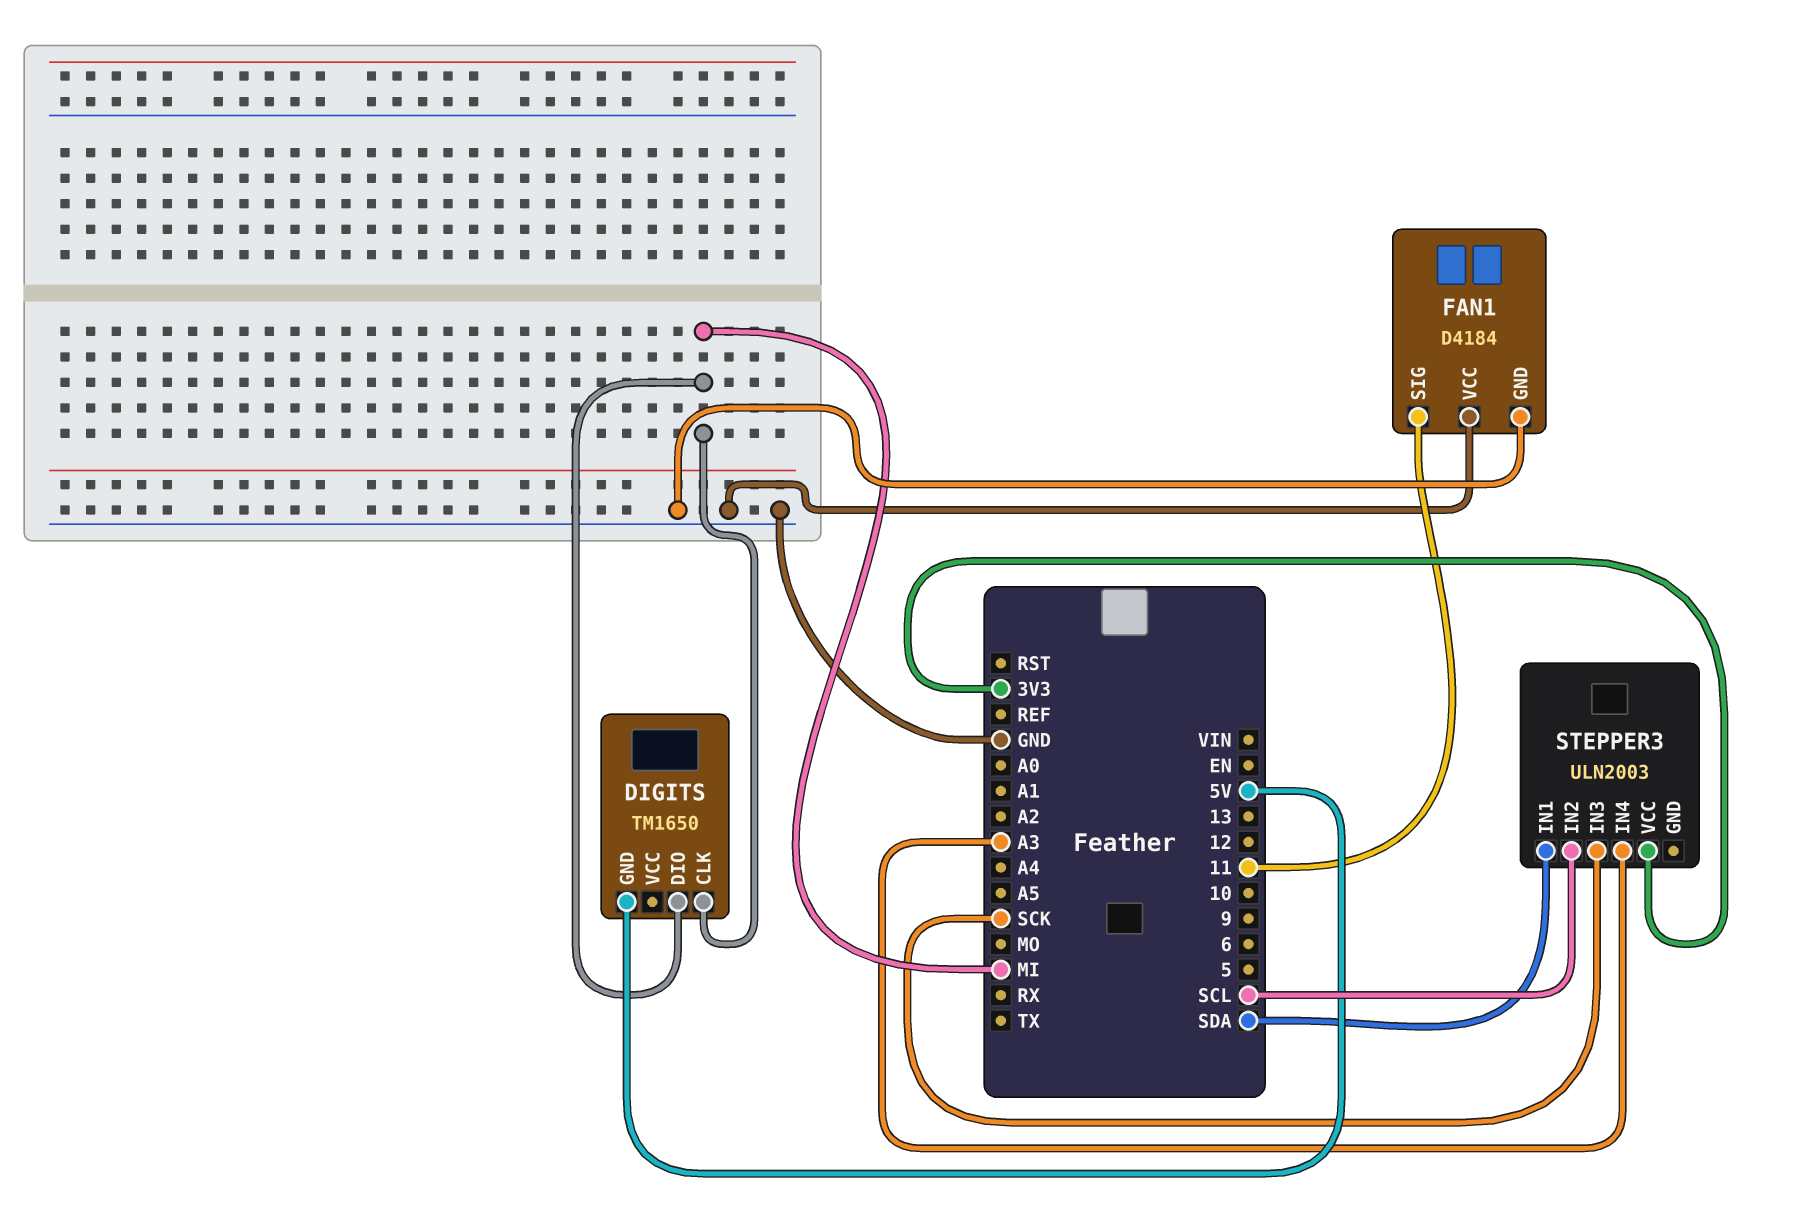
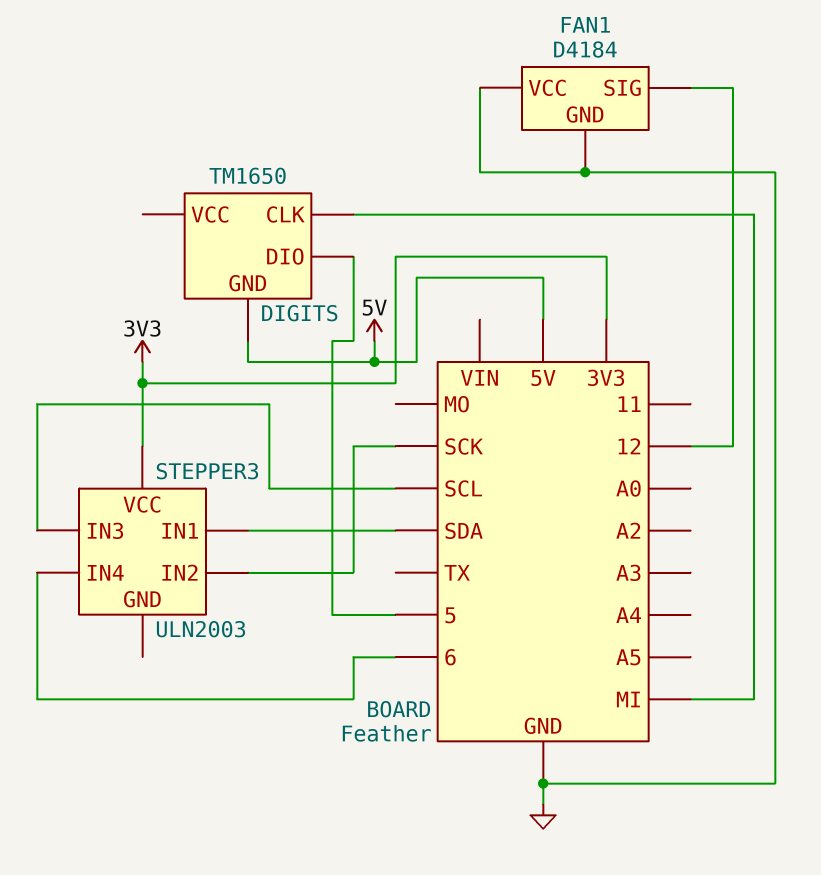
DIGITS pin DIO: MI -> 5
FAN1 pin SIG: 11 -> 12
STEPPER3 pin IN2: SCL -> SCK
STEPPER3 pin IN3: SCK -> SCL
STEPPER3 pin IN4: A3 -> 6

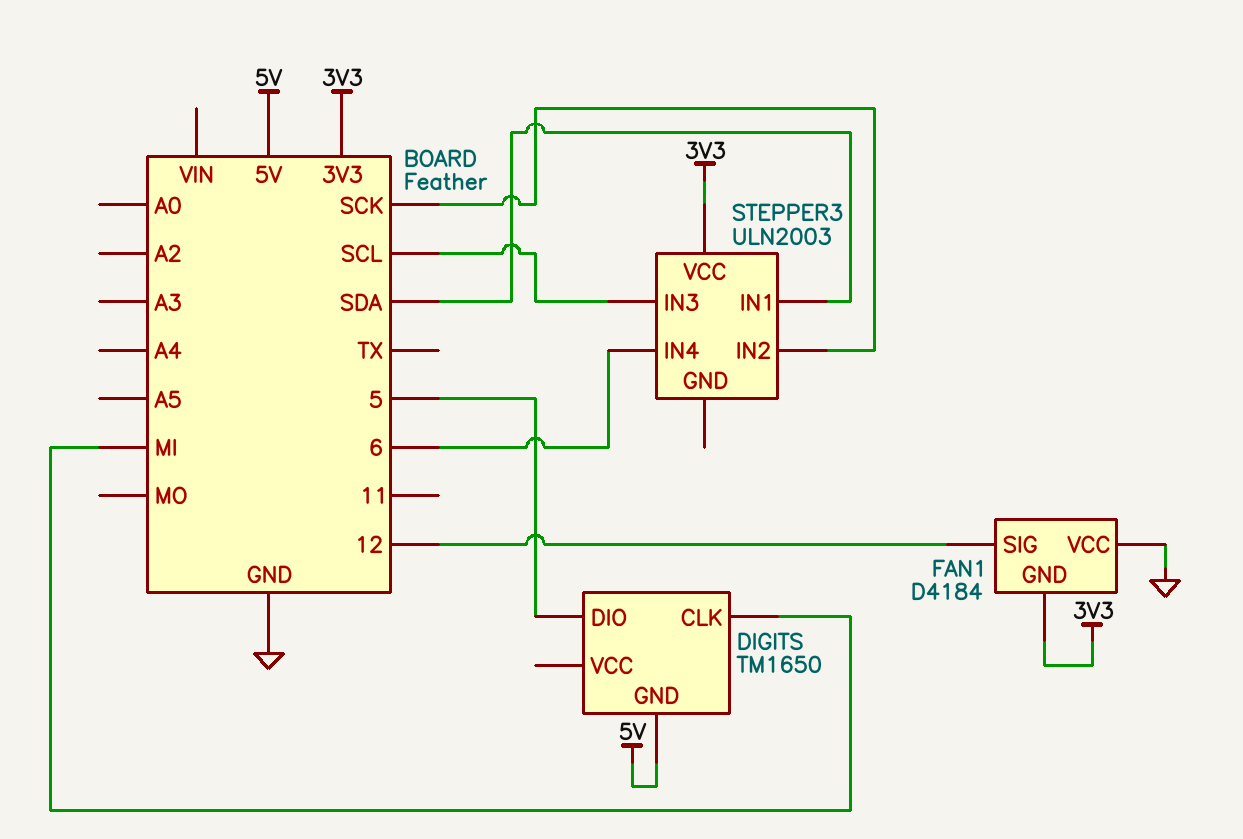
FAN1 pin GND: GND -> 3V3

